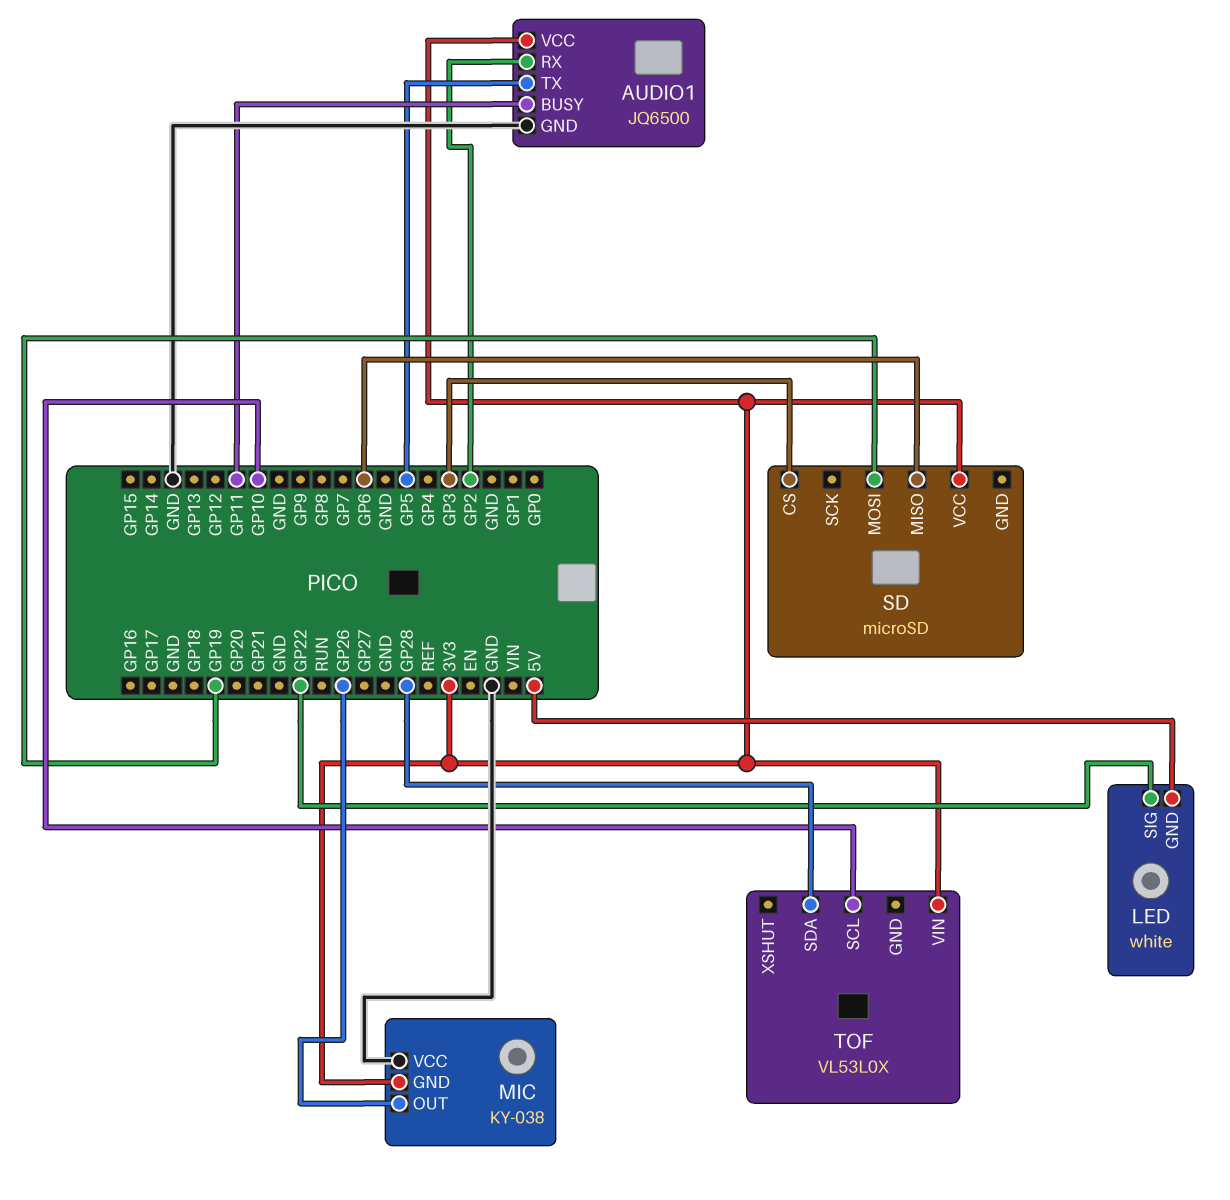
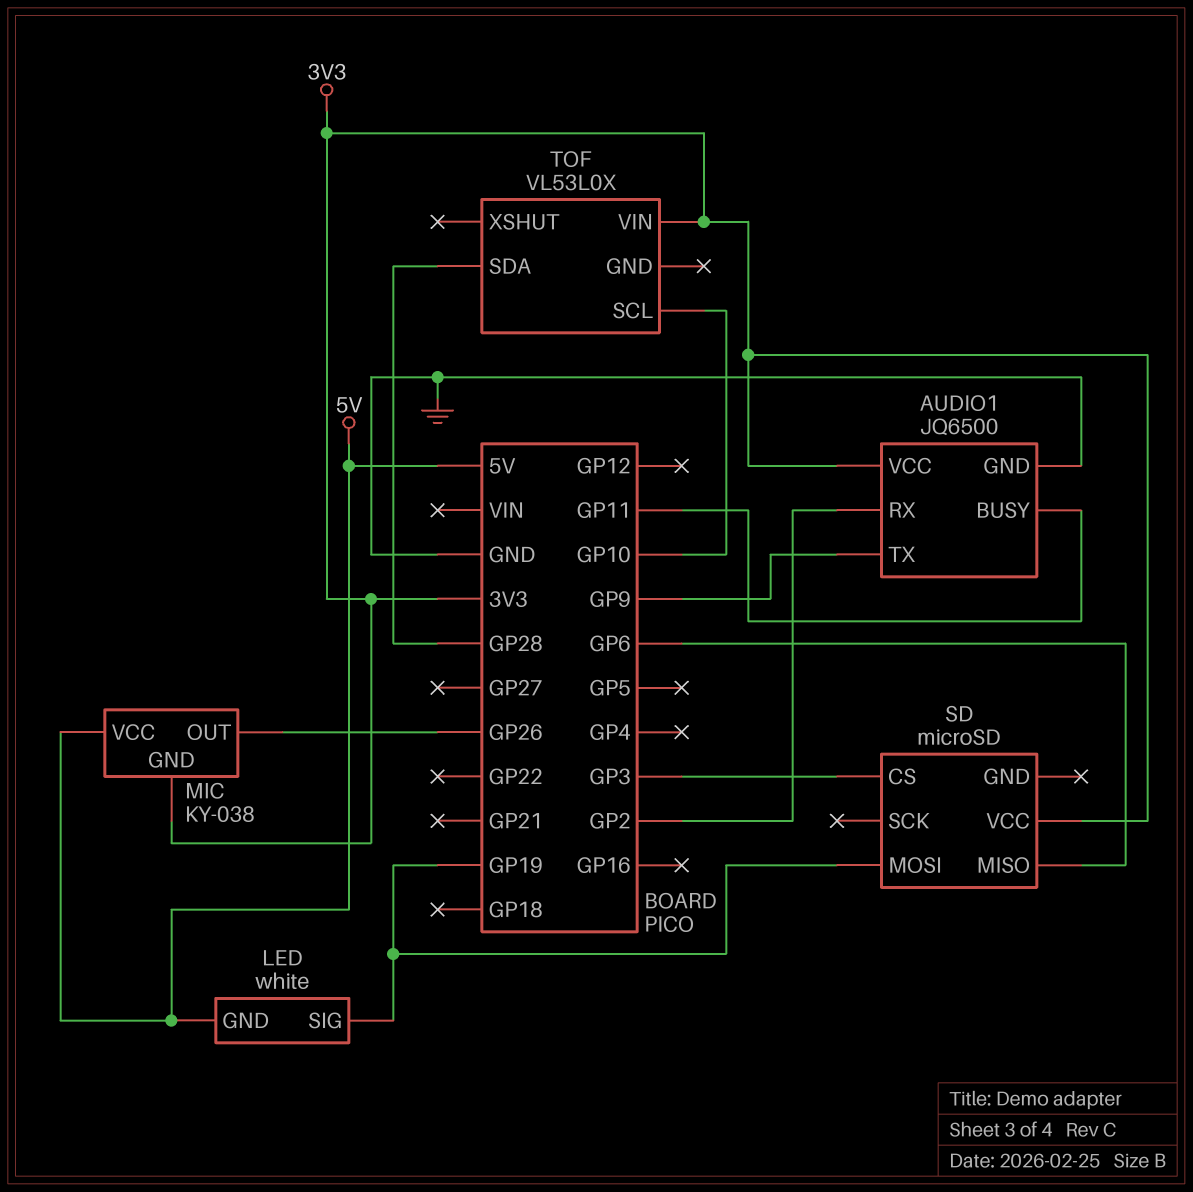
AUDIO1 pin TX: GP5 -> GP9
LED pin SIG: GP22 -> GP19
MIC pin VCC: GND -> 5V

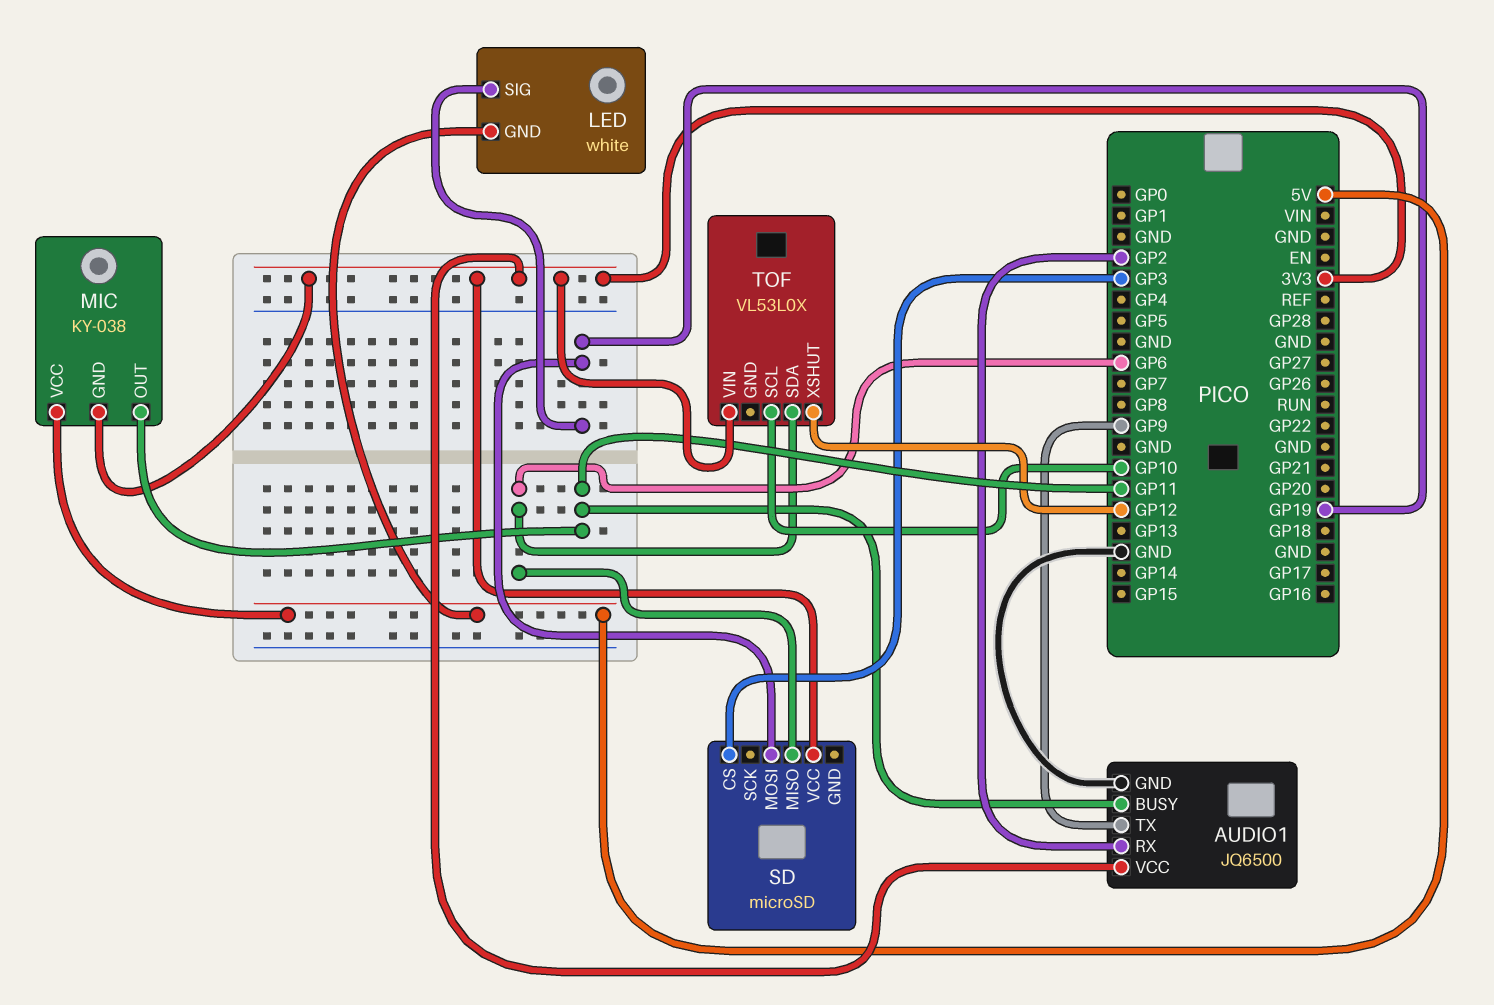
MIC pin OUT: GP26 -> GP11
TOF pin SDA: GP28 -> GP6
TOF pin XSHUT: none -> GP12

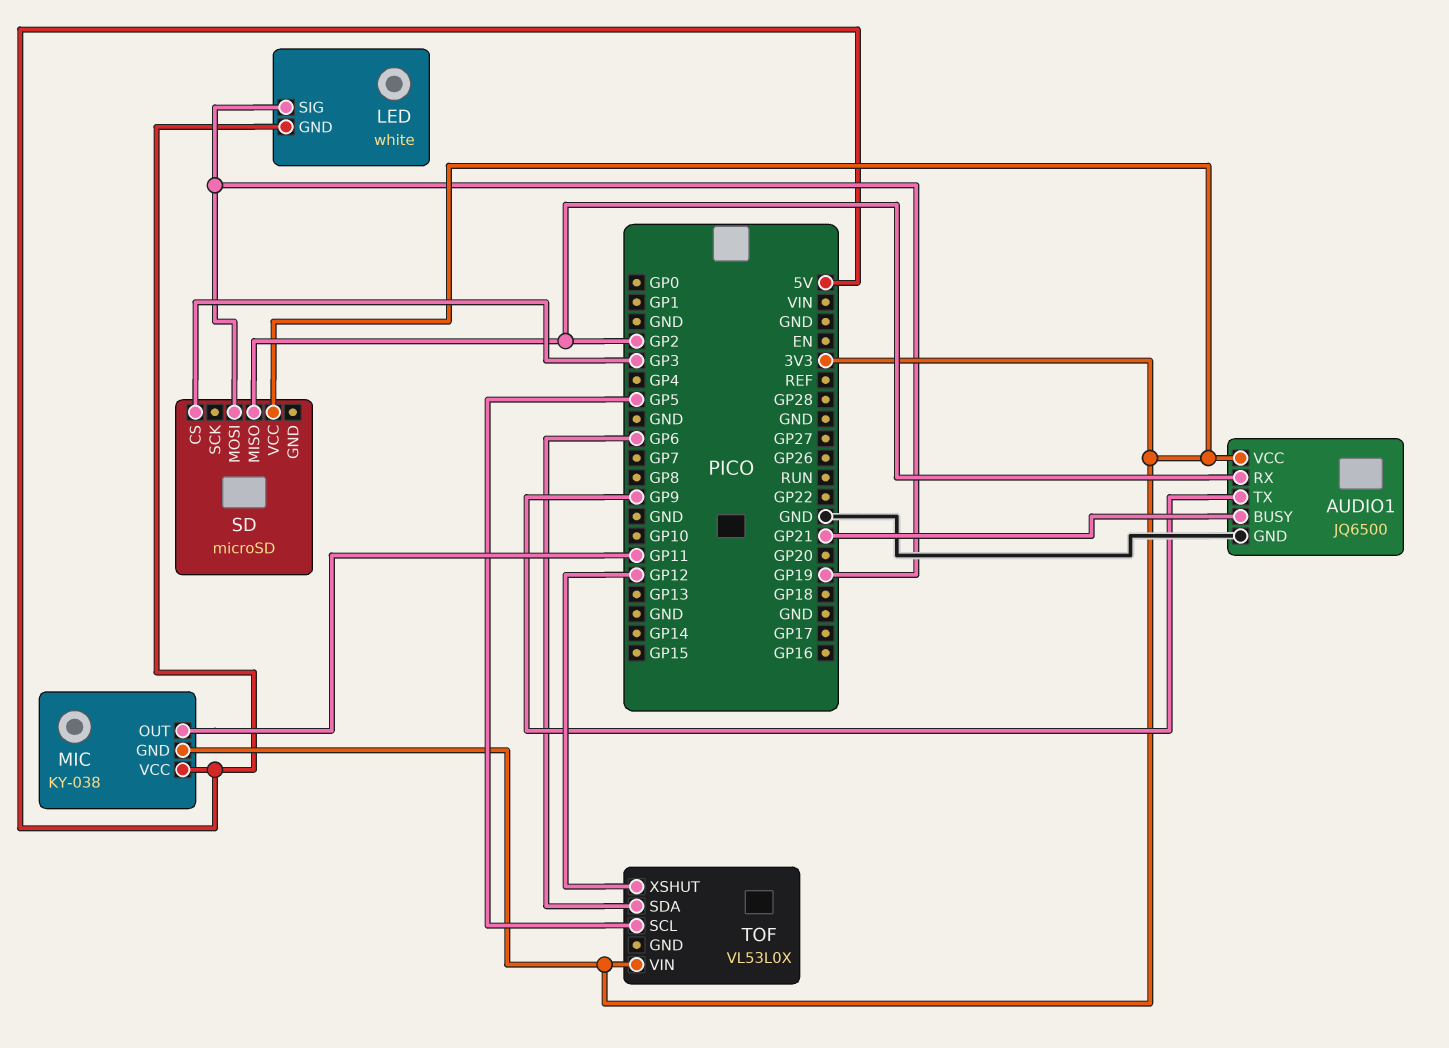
AUDIO1 pin BUSY: GP11 -> GP21
SD pin MISO: GP6 -> GP2
TOF pin SCL: GP10 -> GP5

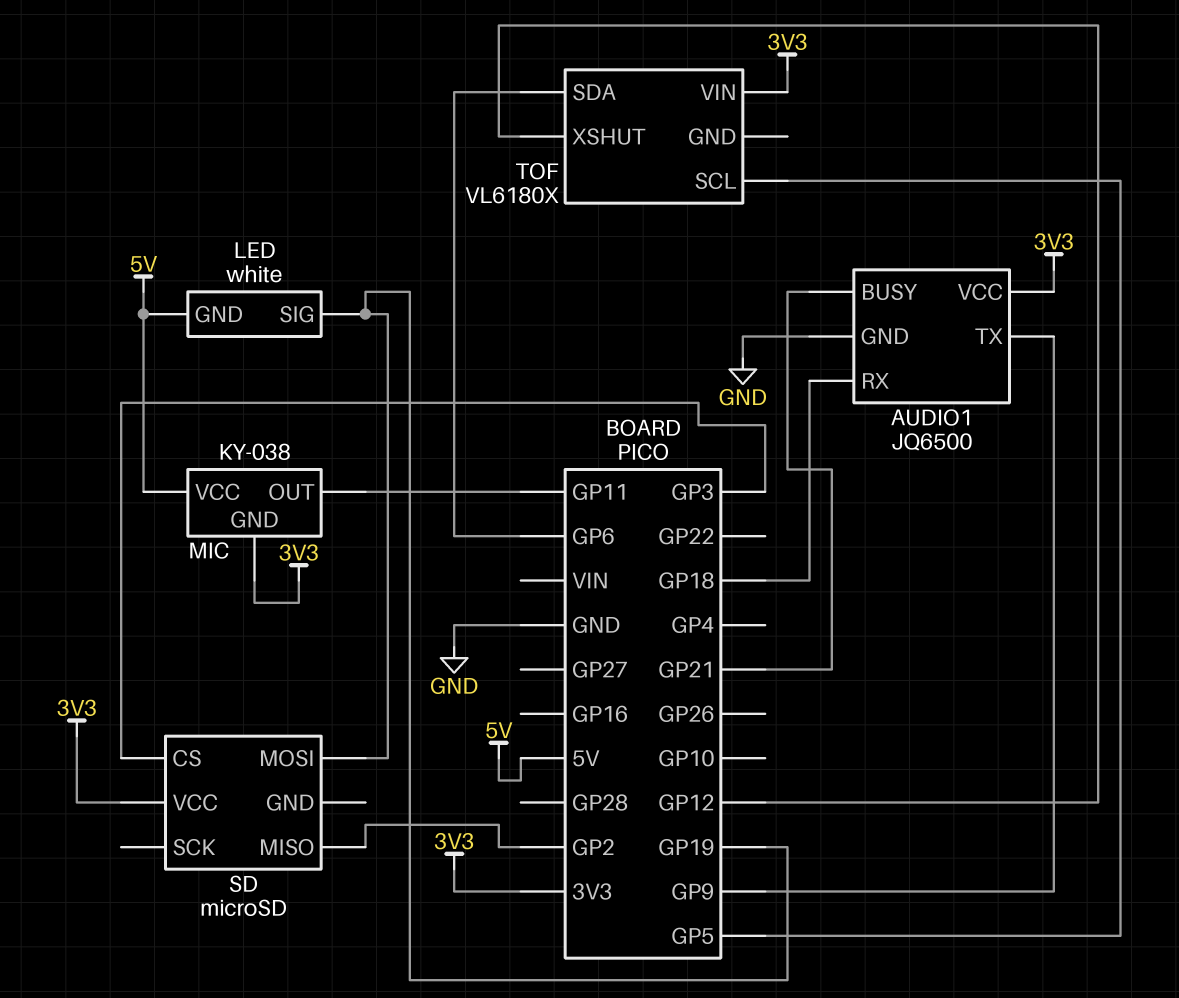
AUDIO1 pin RX: GP2 -> GP18
TOF: VL53L0X -> VL6180X

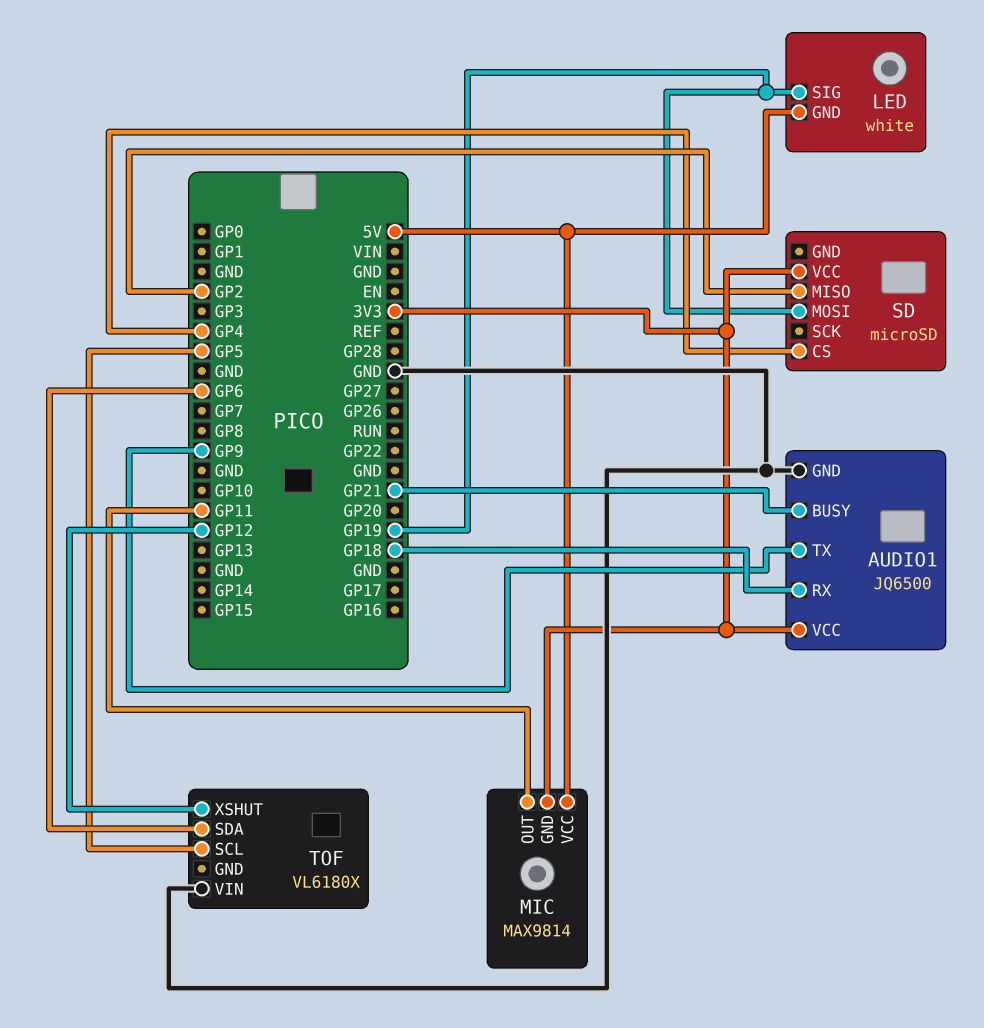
MIC: KY-038 -> MAX9814
SD pin CS: GP3 -> GP4
TOF pin VIN: 3V3 -> GND

